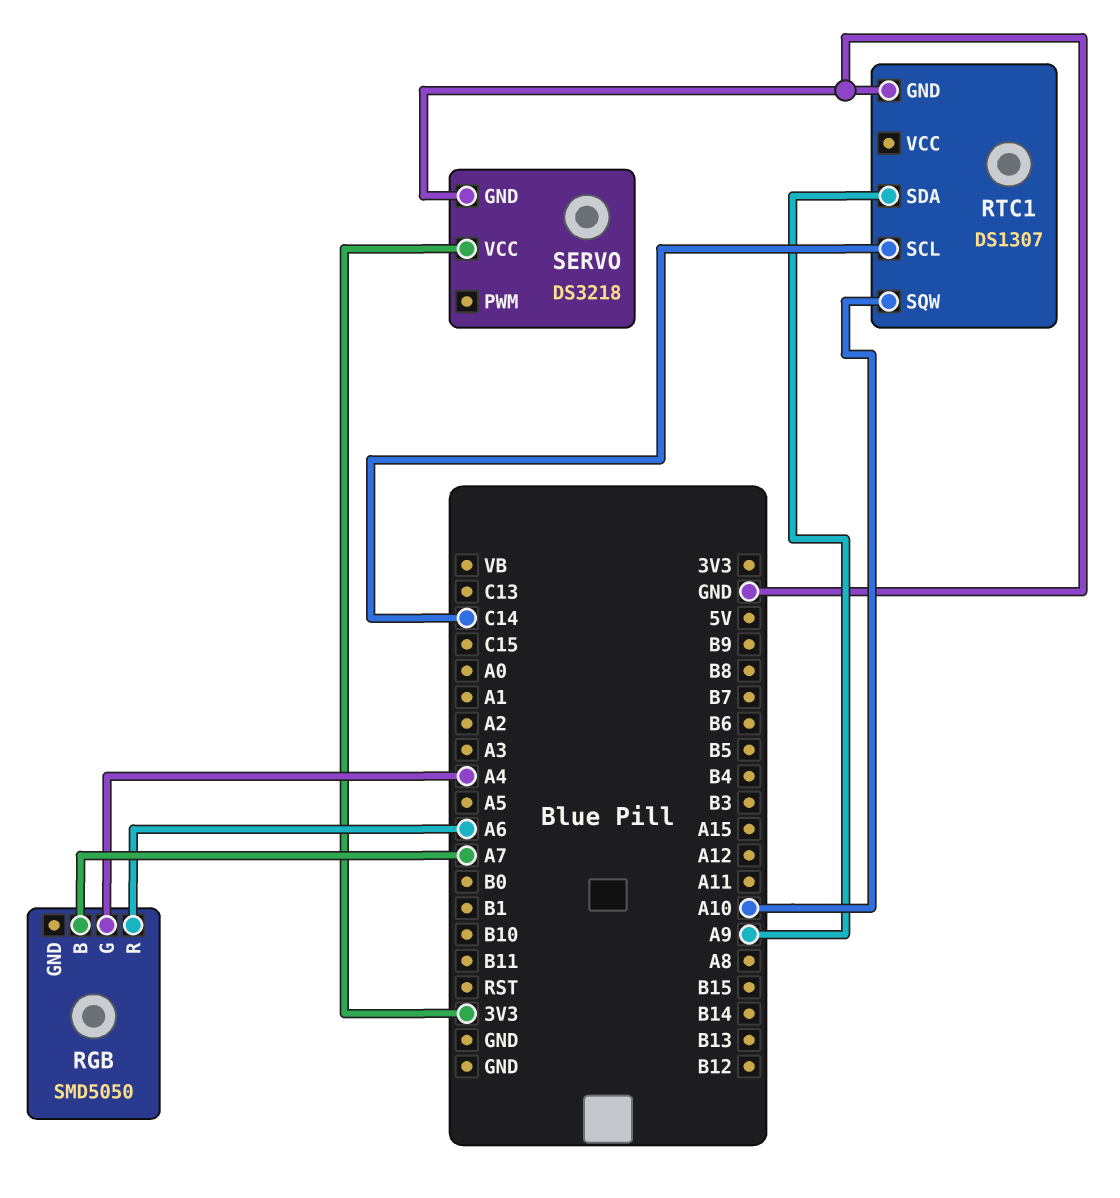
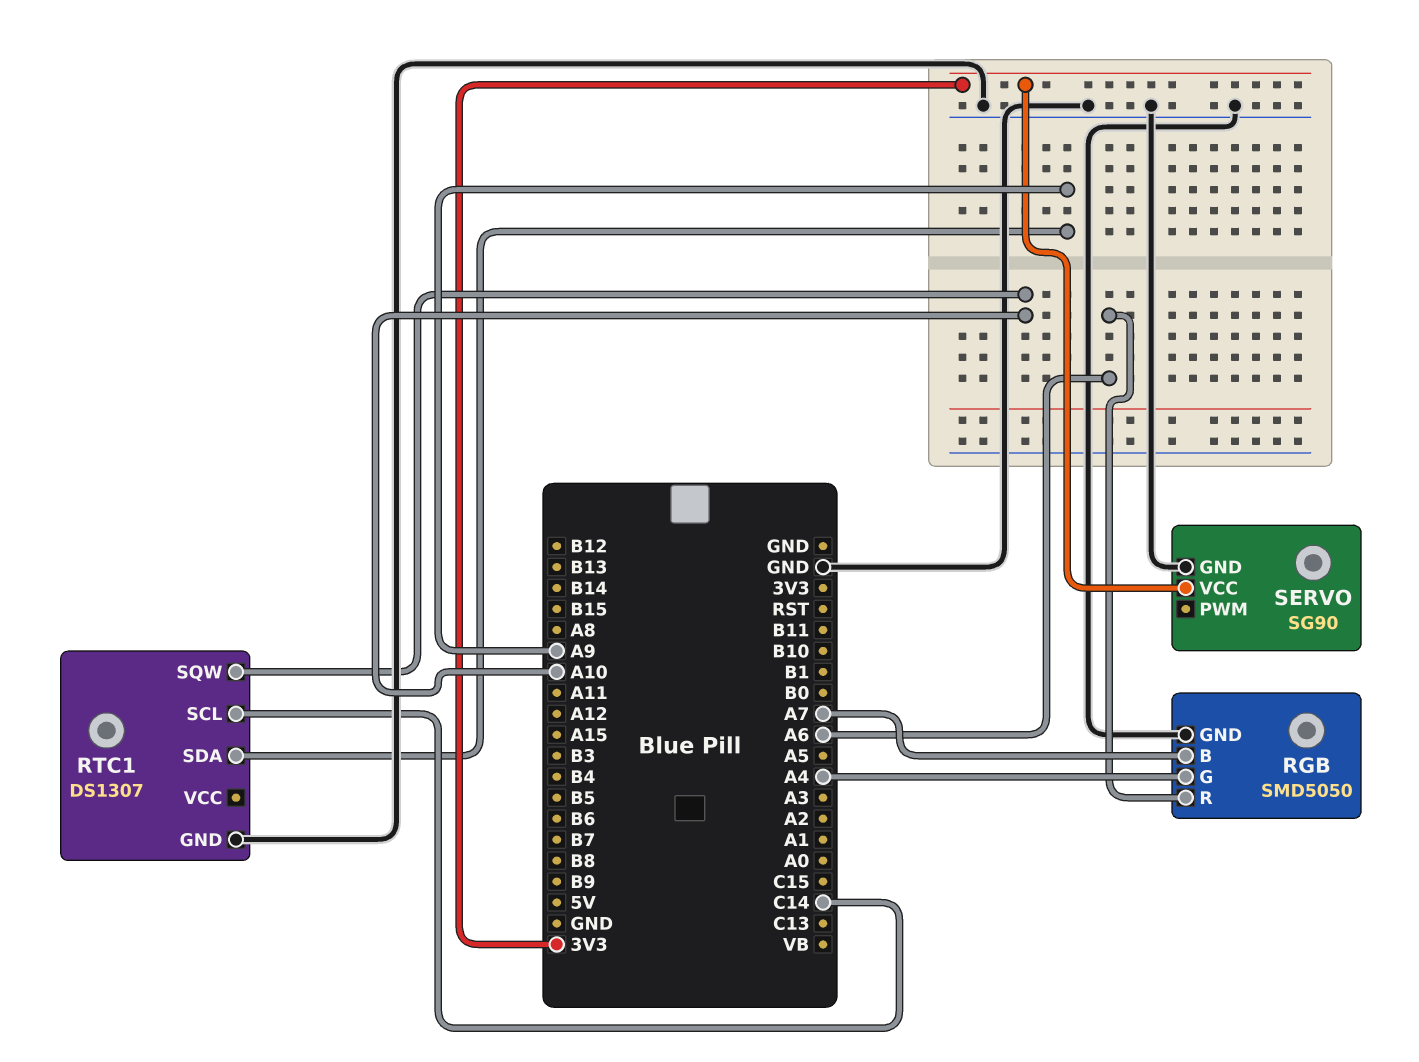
RGB pin GND: none -> GND
SERVO: DS3218 -> SG90

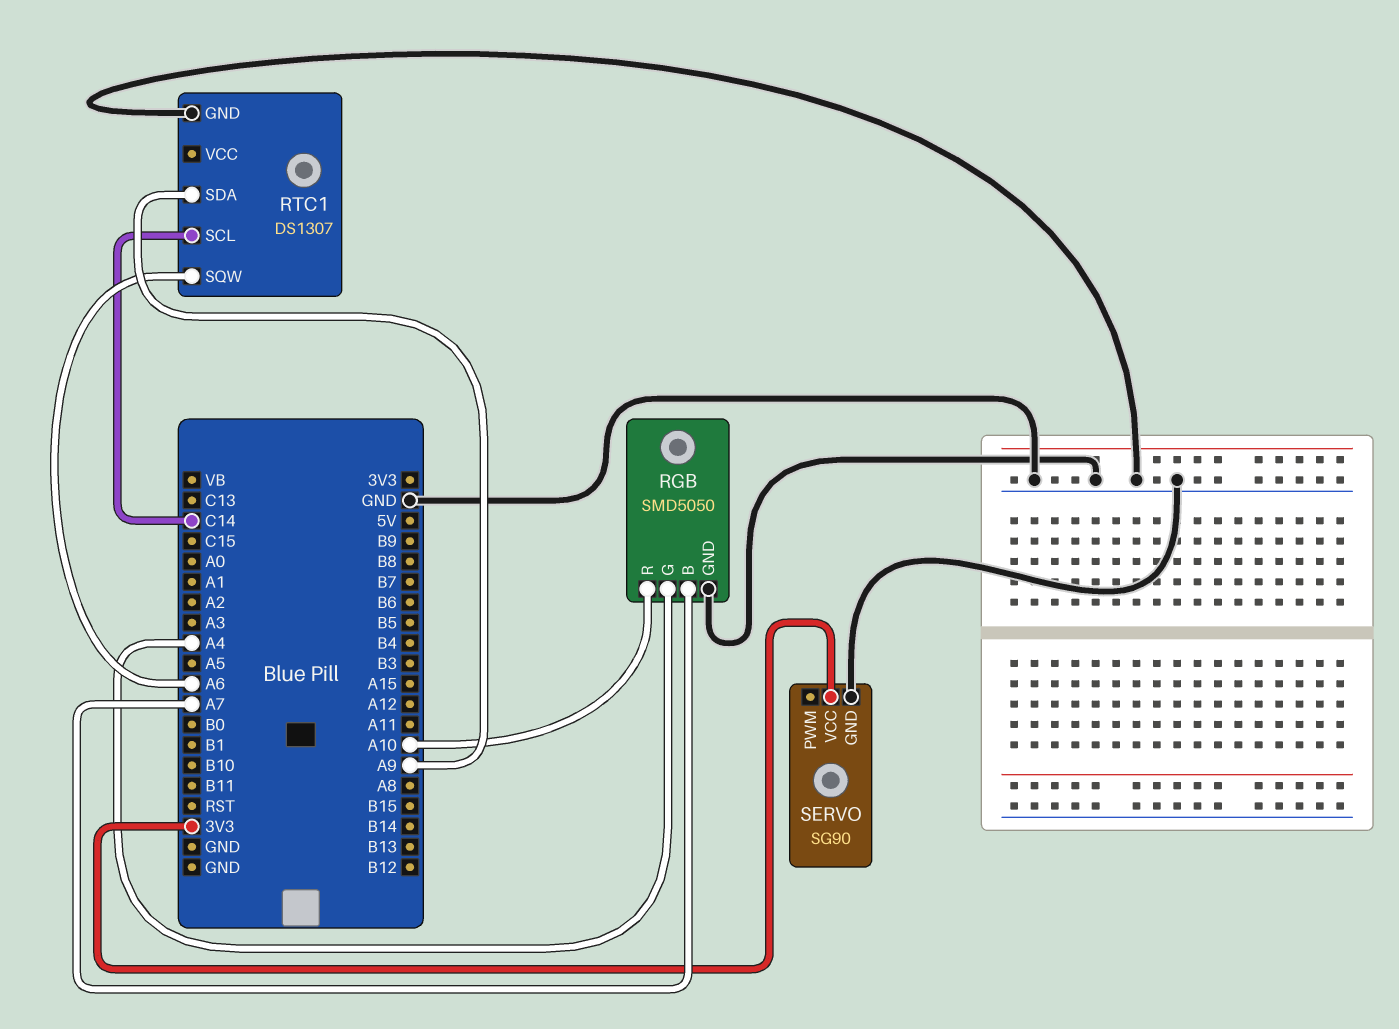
RGB pin R: A6 -> A10
RTC1 pin SQW: A10 -> A6

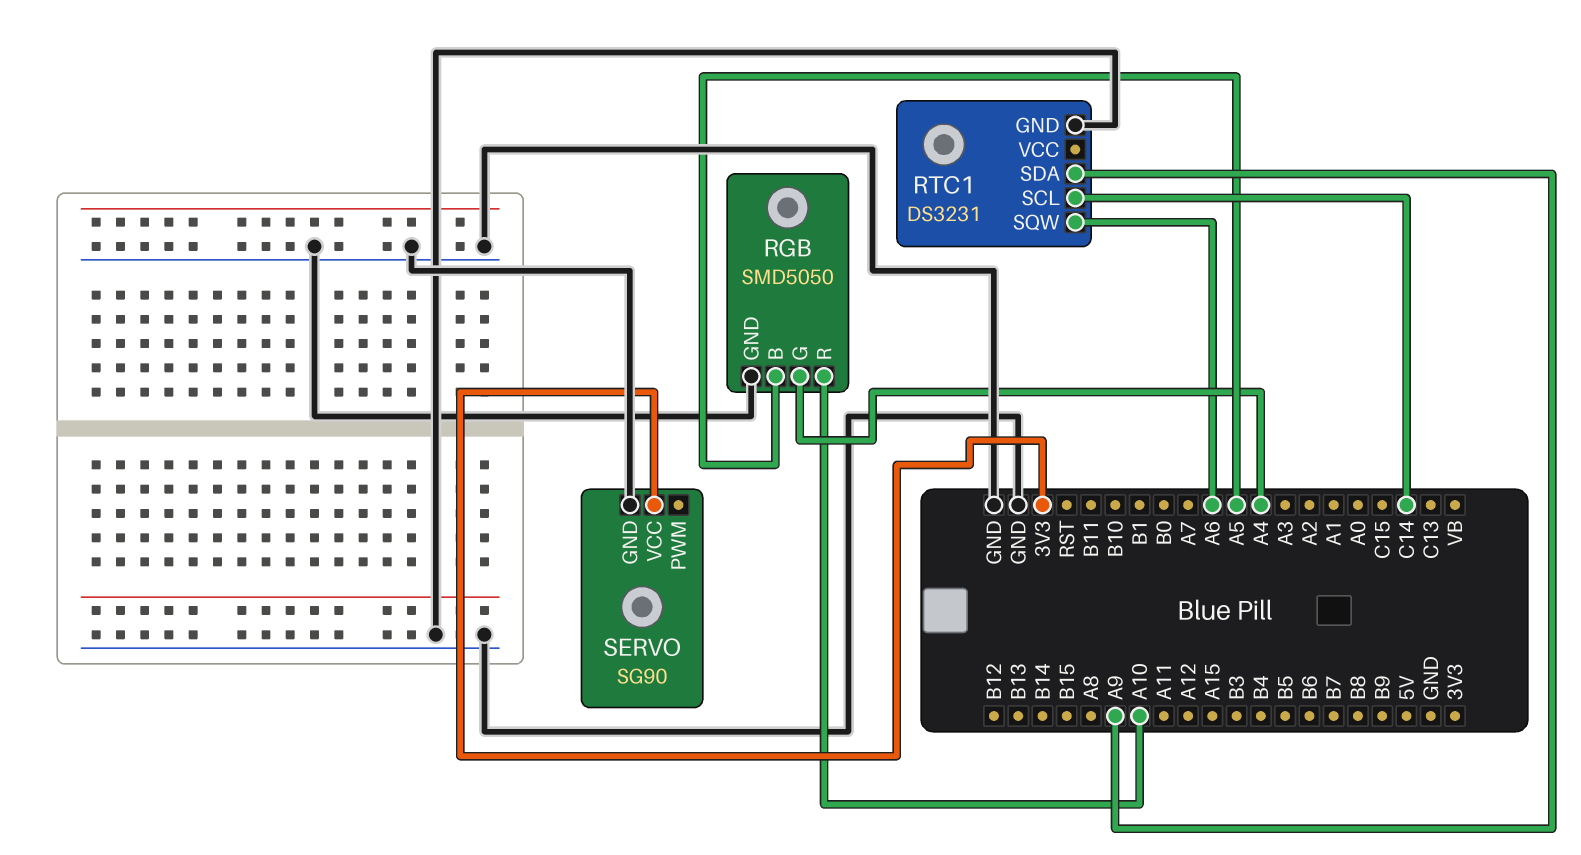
RGB pin B: A7 -> A5
RTC1: DS1307 -> DS3231

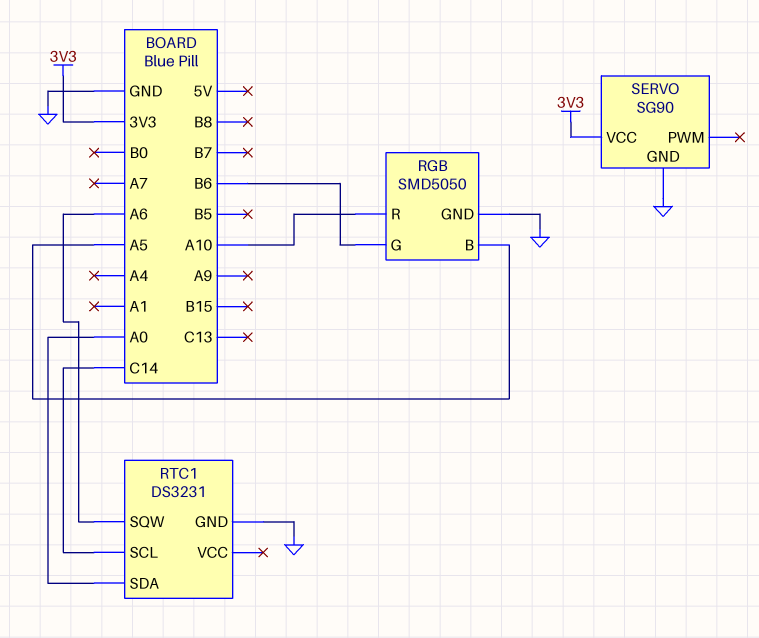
RGB pin G: A4 -> B6
RTC1 pin SDA: A9 -> A0

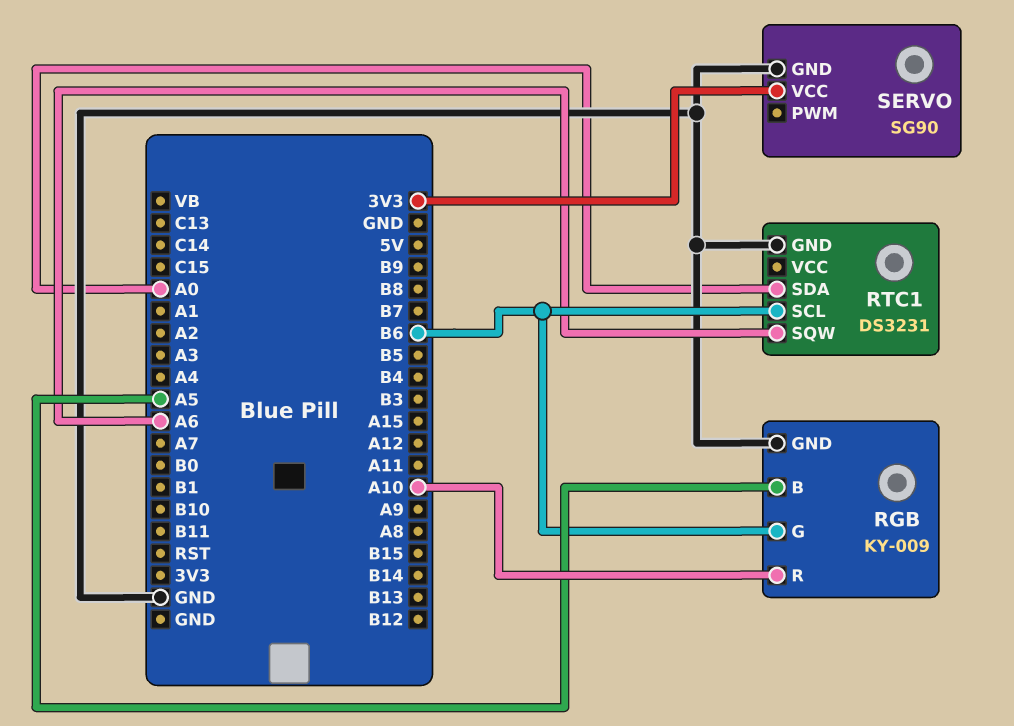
RGB: SMD5050 -> KY-009
RTC1 pin SCL: C14 -> B6

